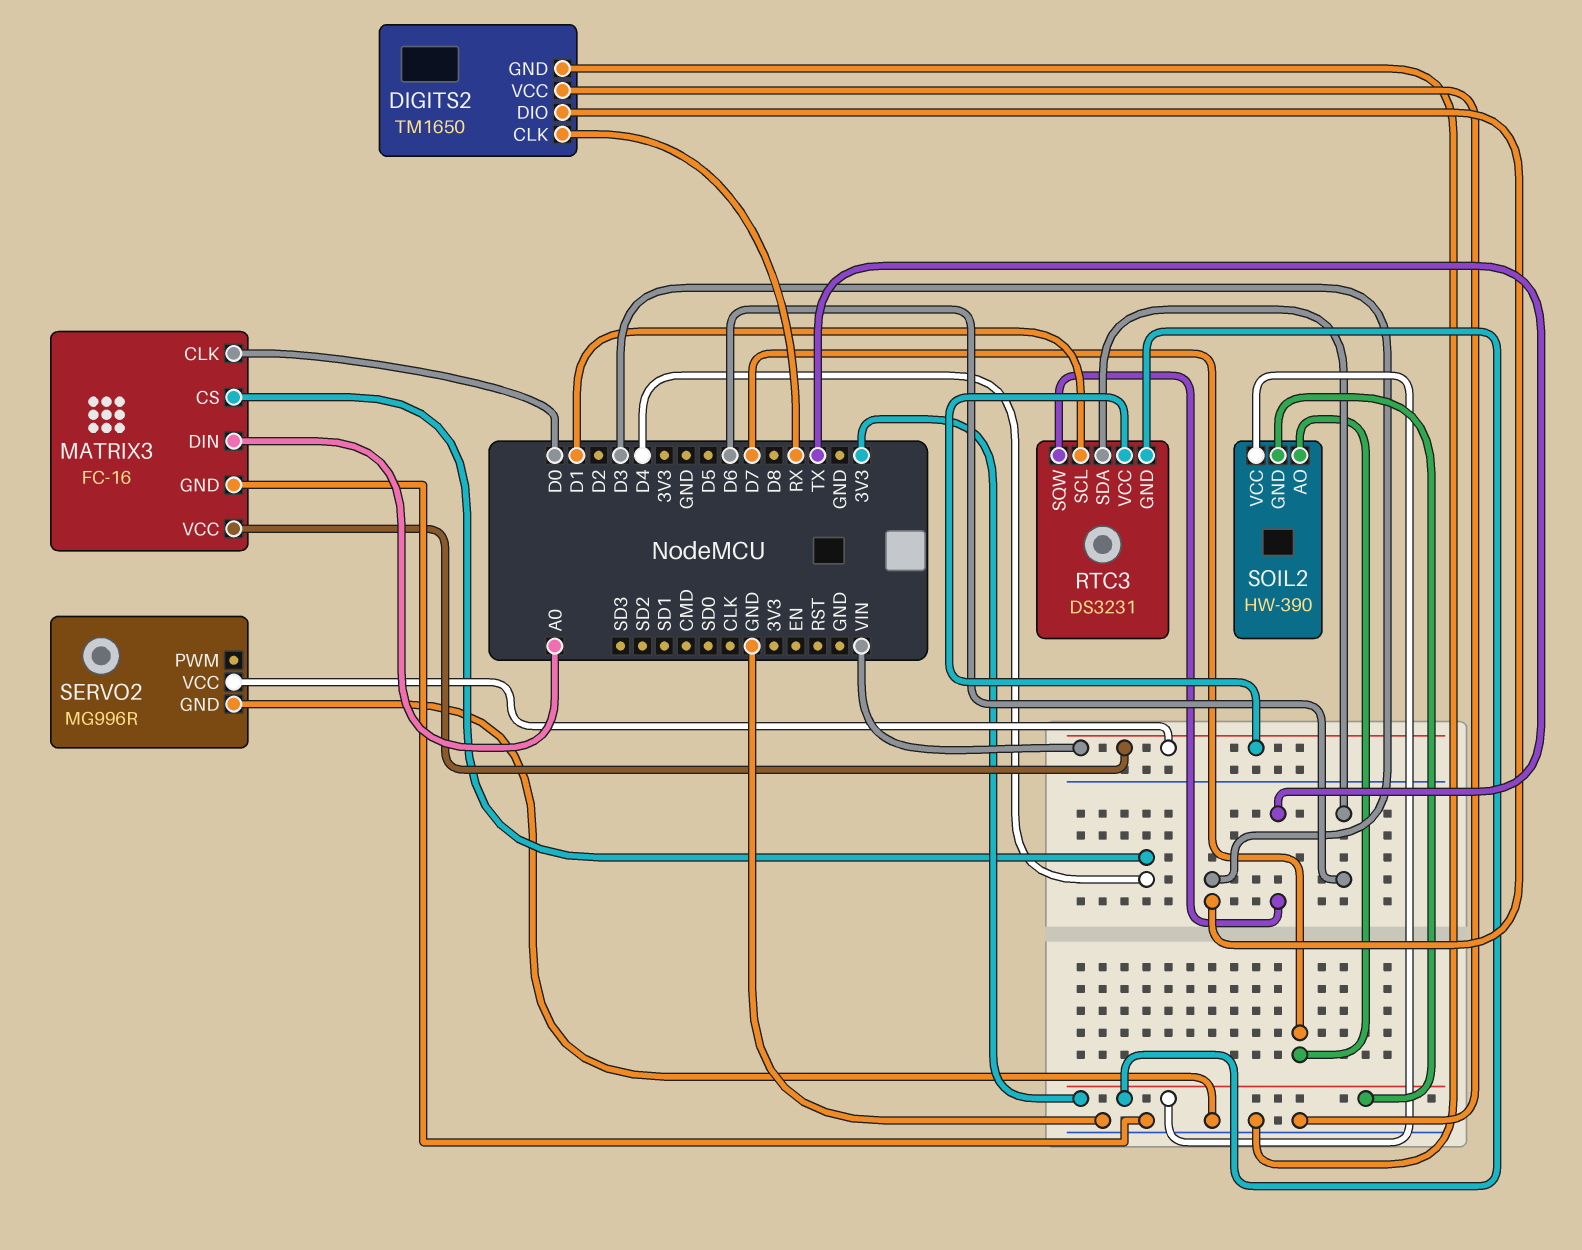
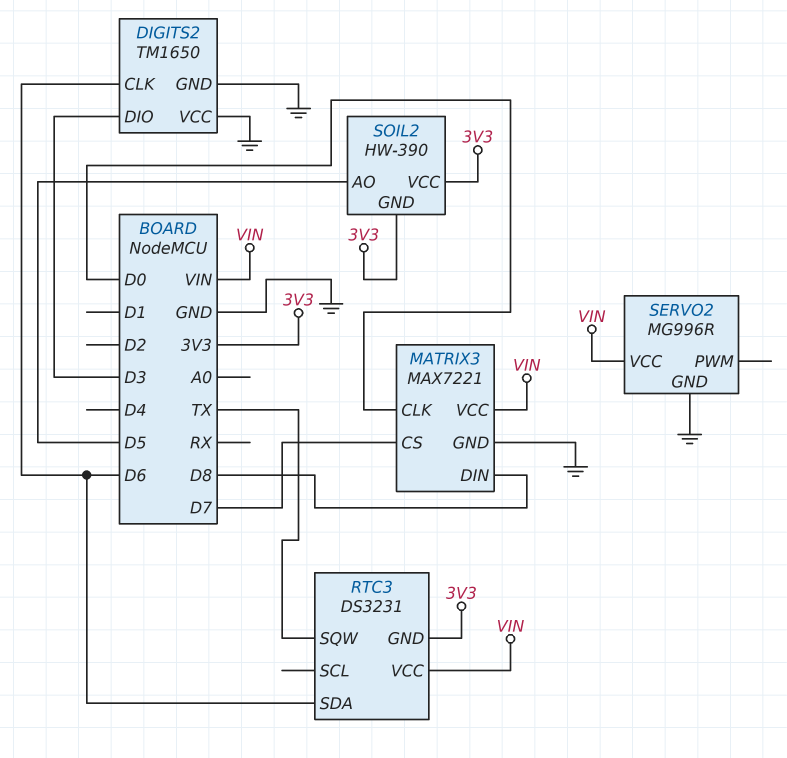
DIGITS2 pin CLK: RX -> D6
MATRIX3: FC-16 -> MAX7221
MATRIX3 pin CS: D4 -> D7
MATRIX3 pin DIN: A0 -> D8
RTC3 pin SCL: D1 -> none
SOIL2 pin AO: D7 -> D5

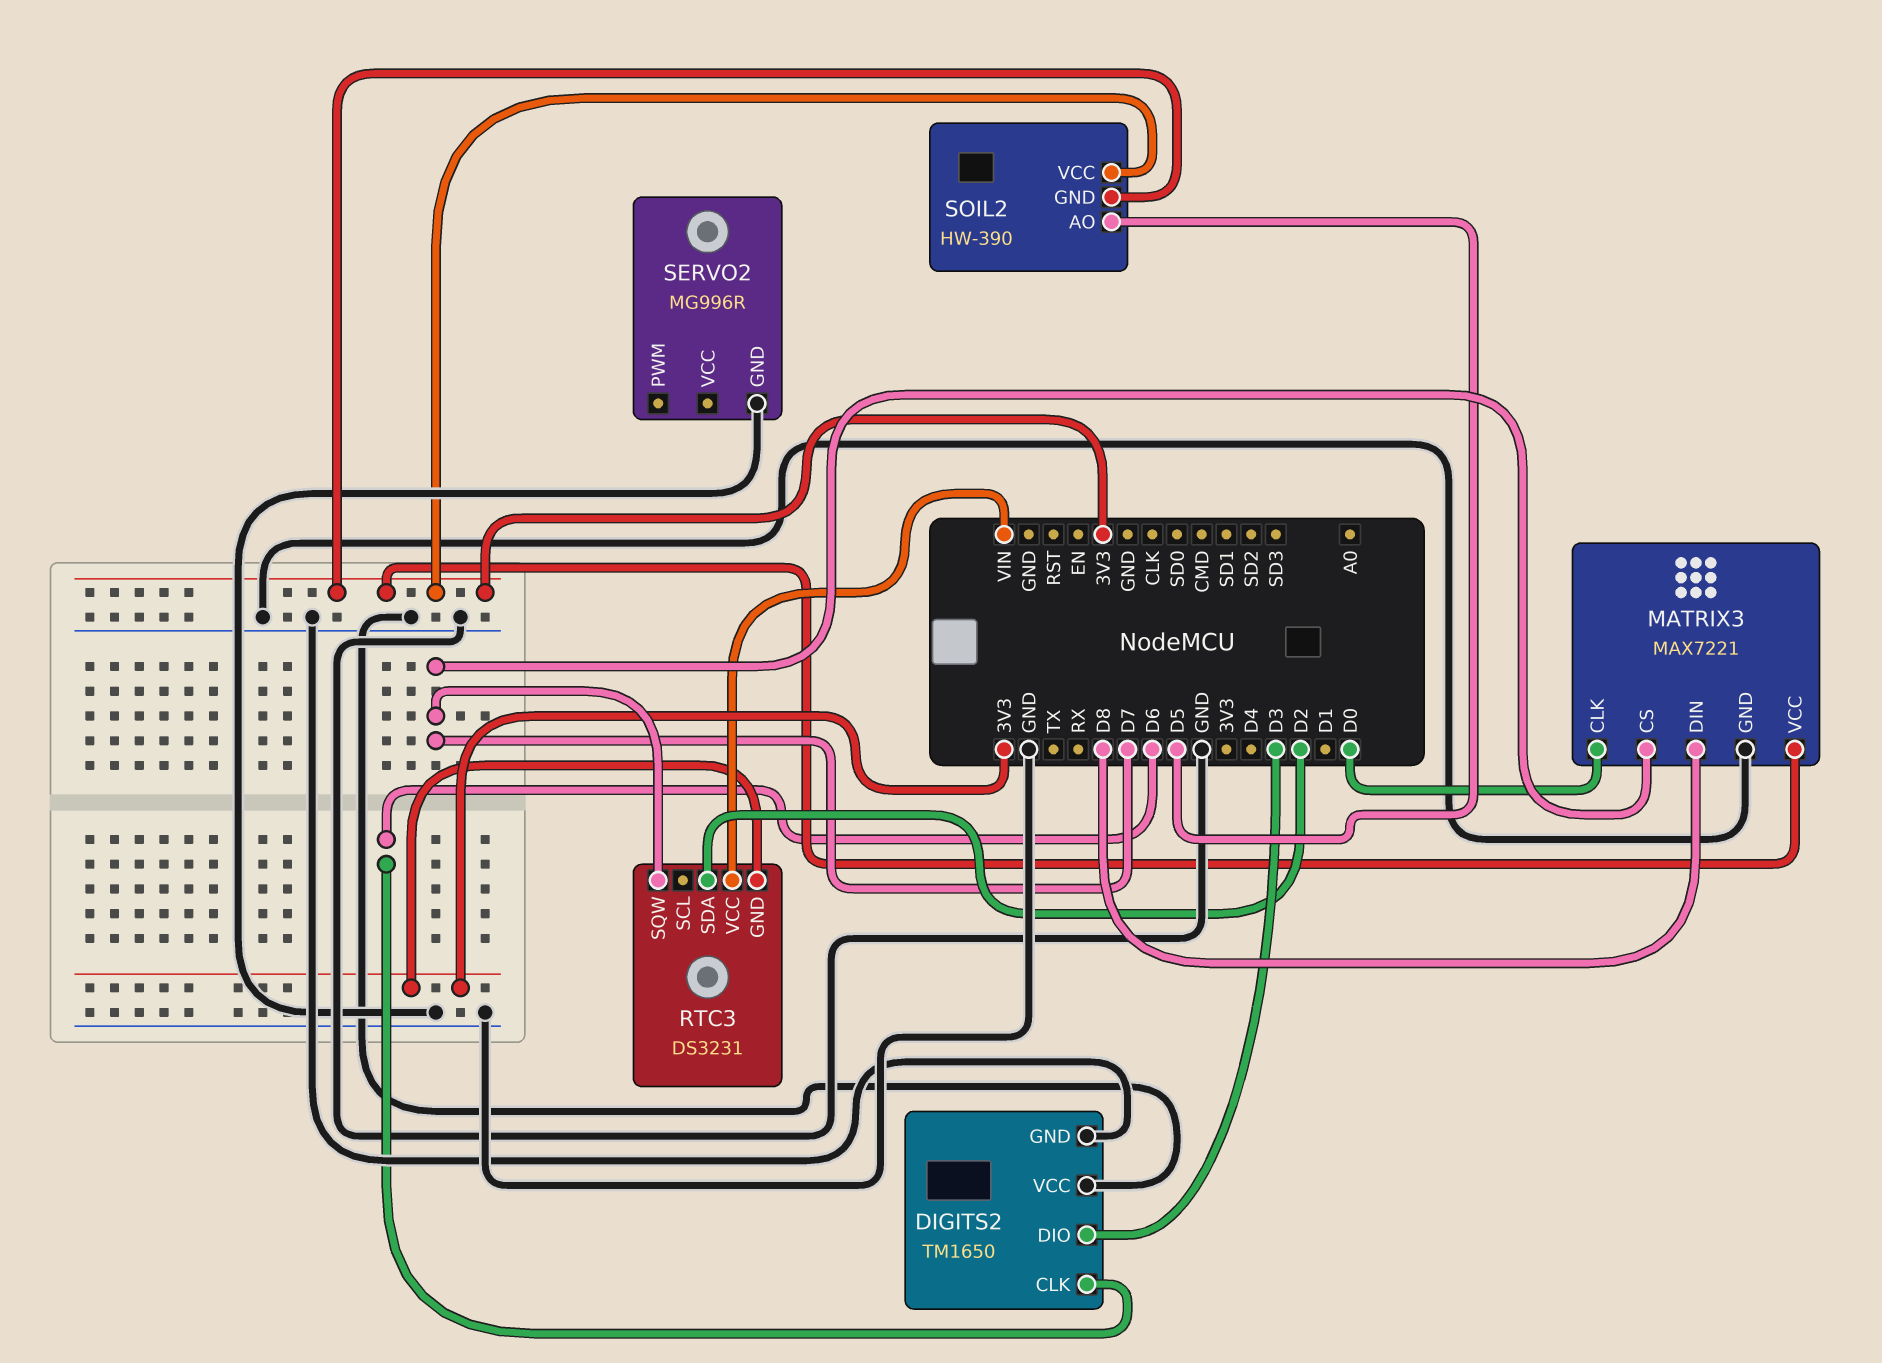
MATRIX3 pin VCC: VIN -> 3V3
RTC3 pin SDA: D6 -> D2
RTC3 pin SQW: TX -> D7
SERVO2 pin VCC: VIN -> none

